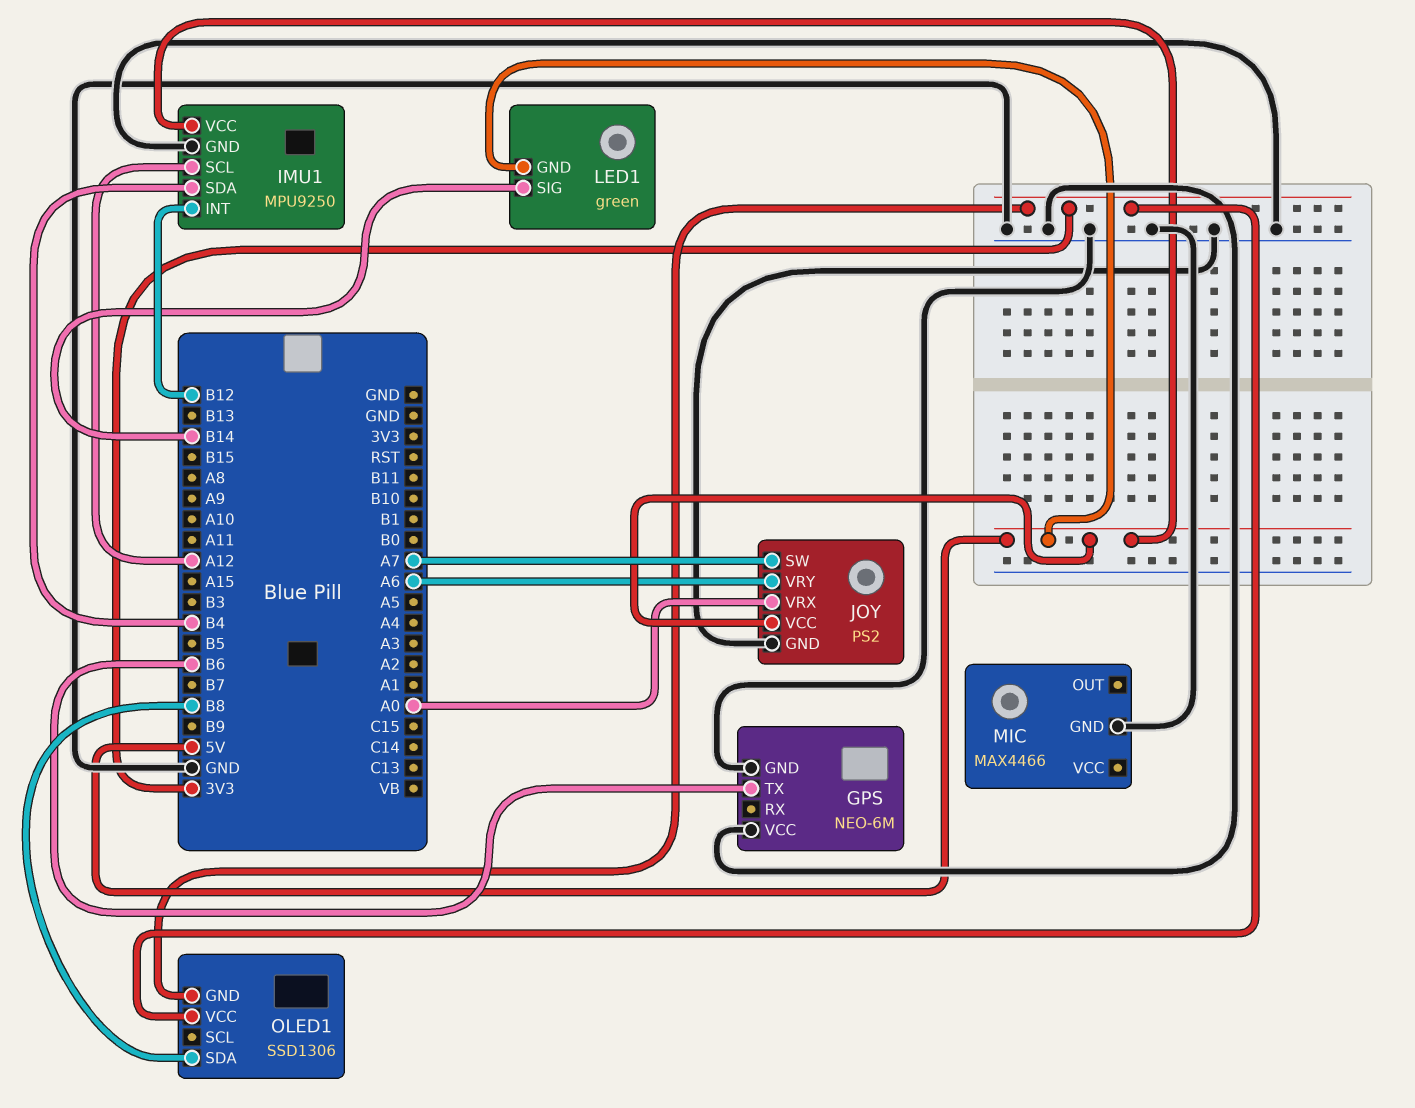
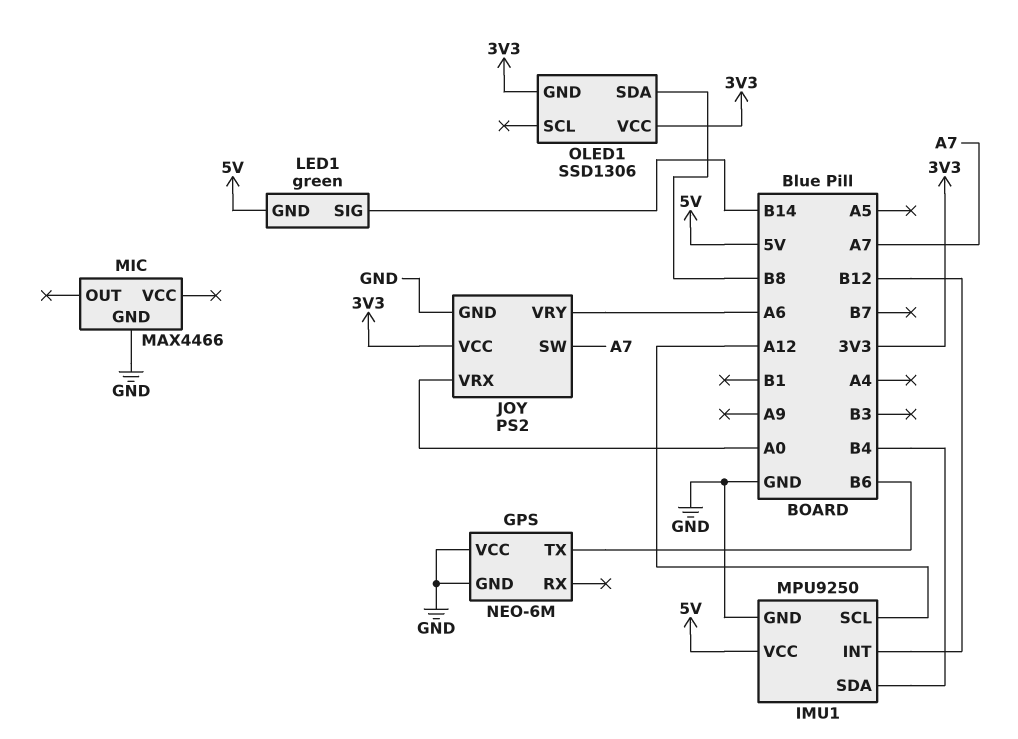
JOY pin VCC: 5V -> 3V3

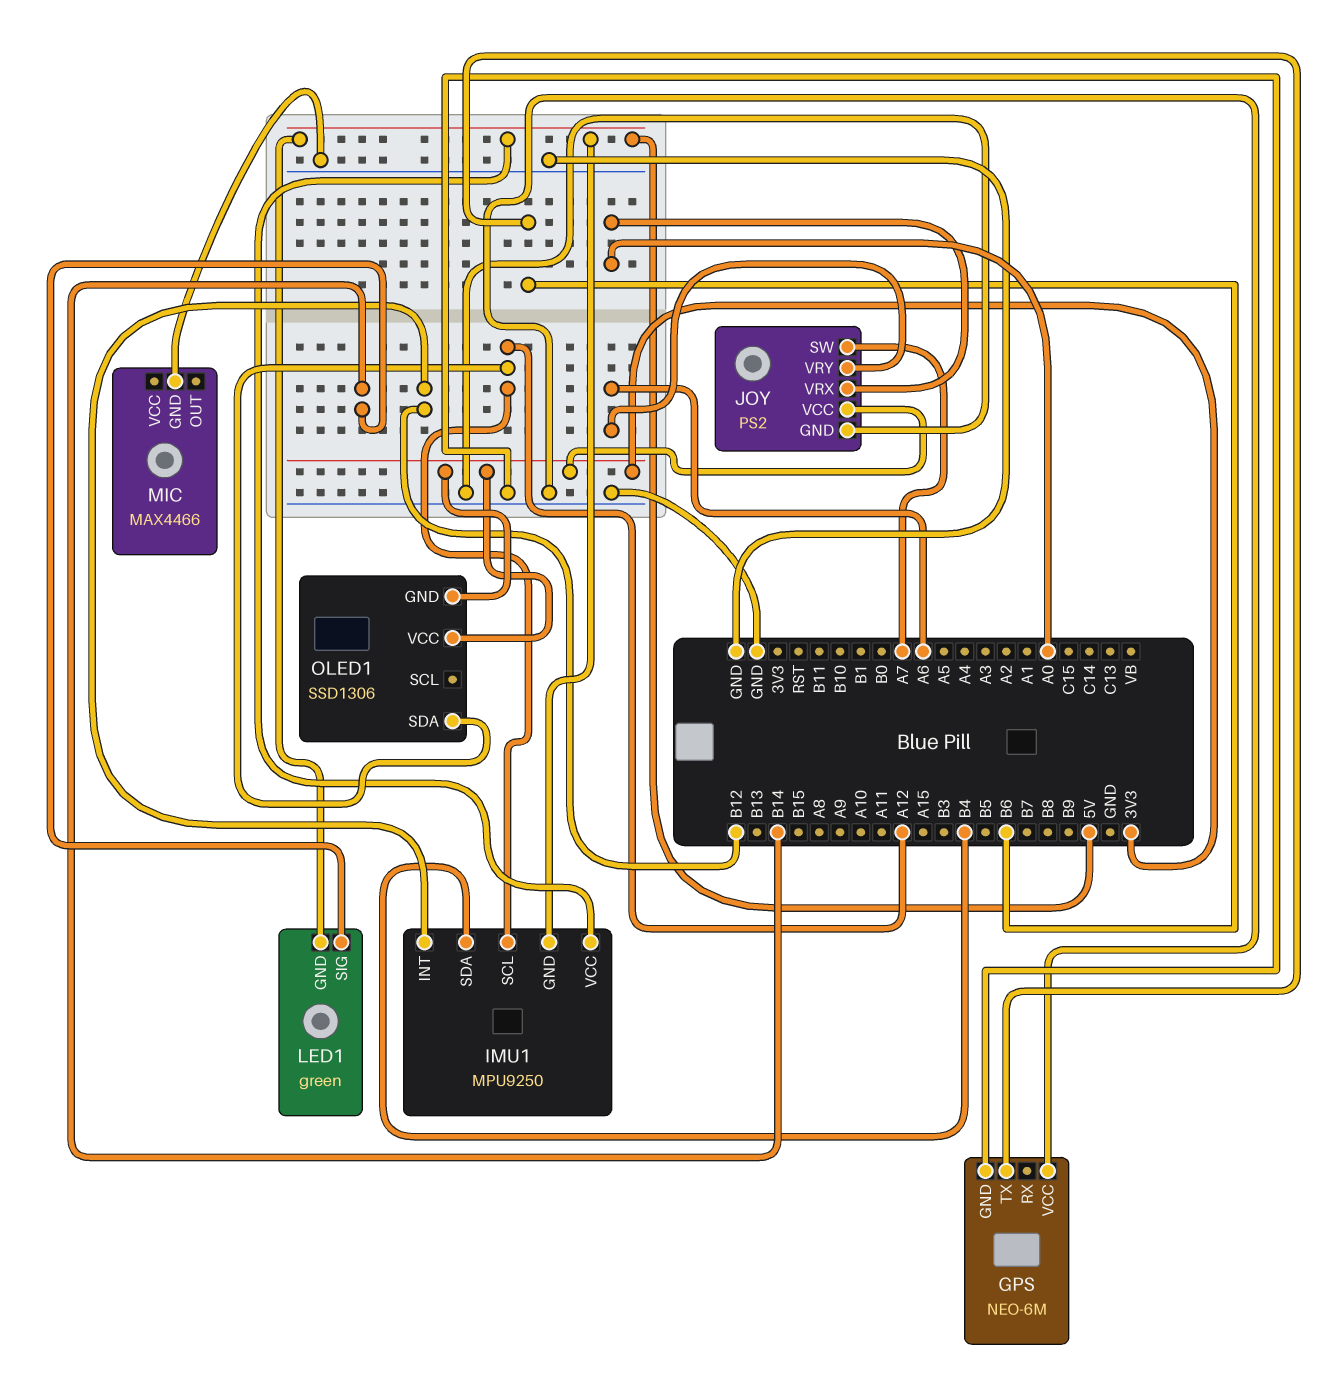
IMU1 pin GND: GND -> 5V
OLED1 pin SDA: B8 -> A12

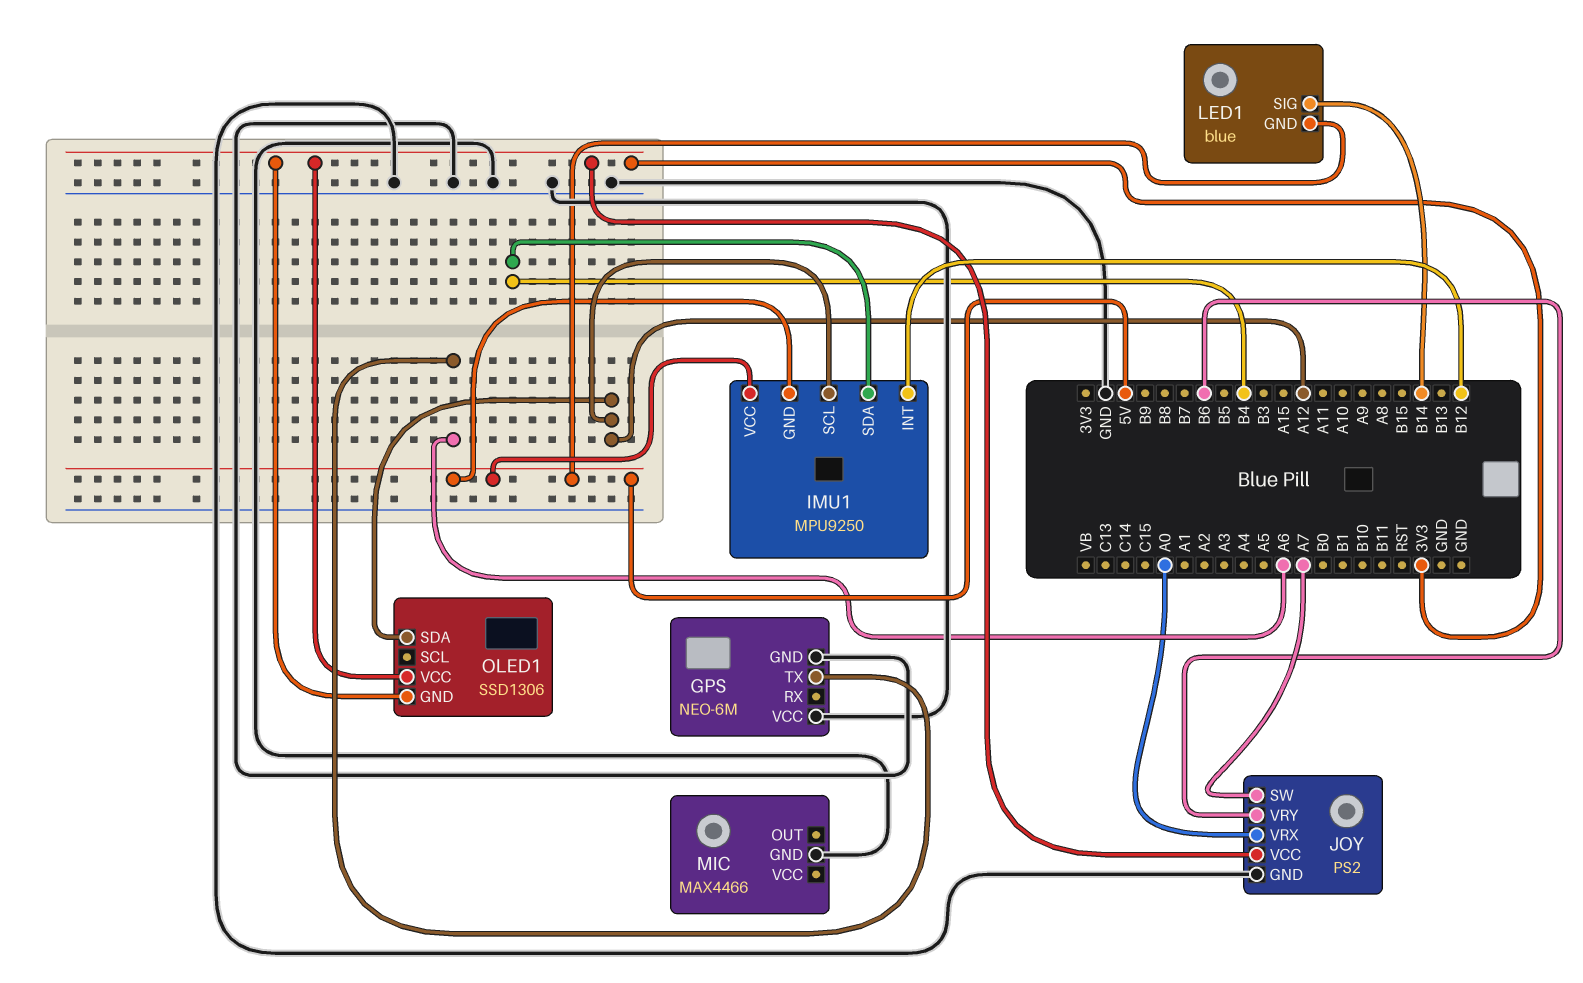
GPS pin TX: B6 -> A6
JOY pin VRY: A6 -> B6
LED1: green -> blue

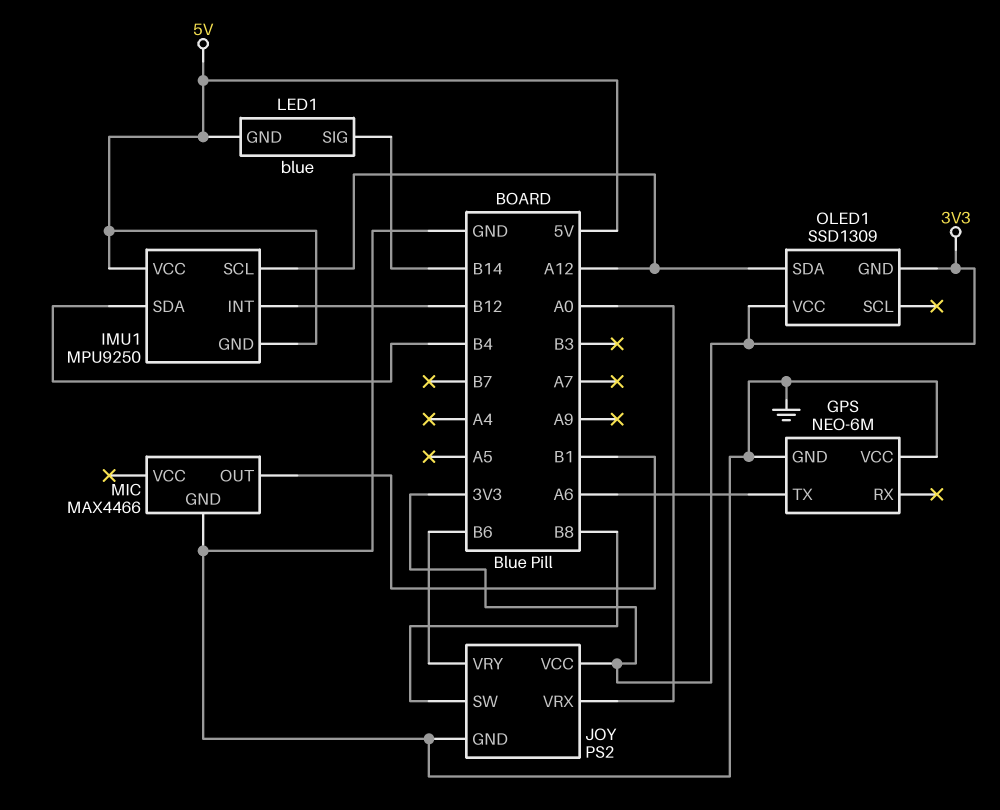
JOY pin SW: A7 -> B8
MIC pin OUT: none -> B1
OLED1: SSD1306 -> SSD1309

